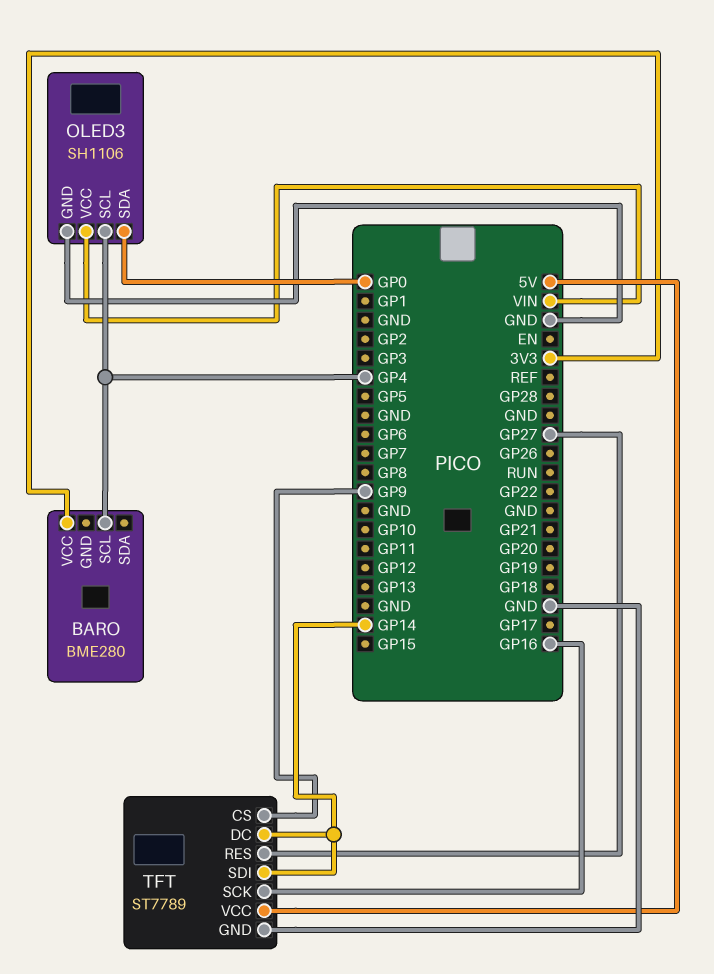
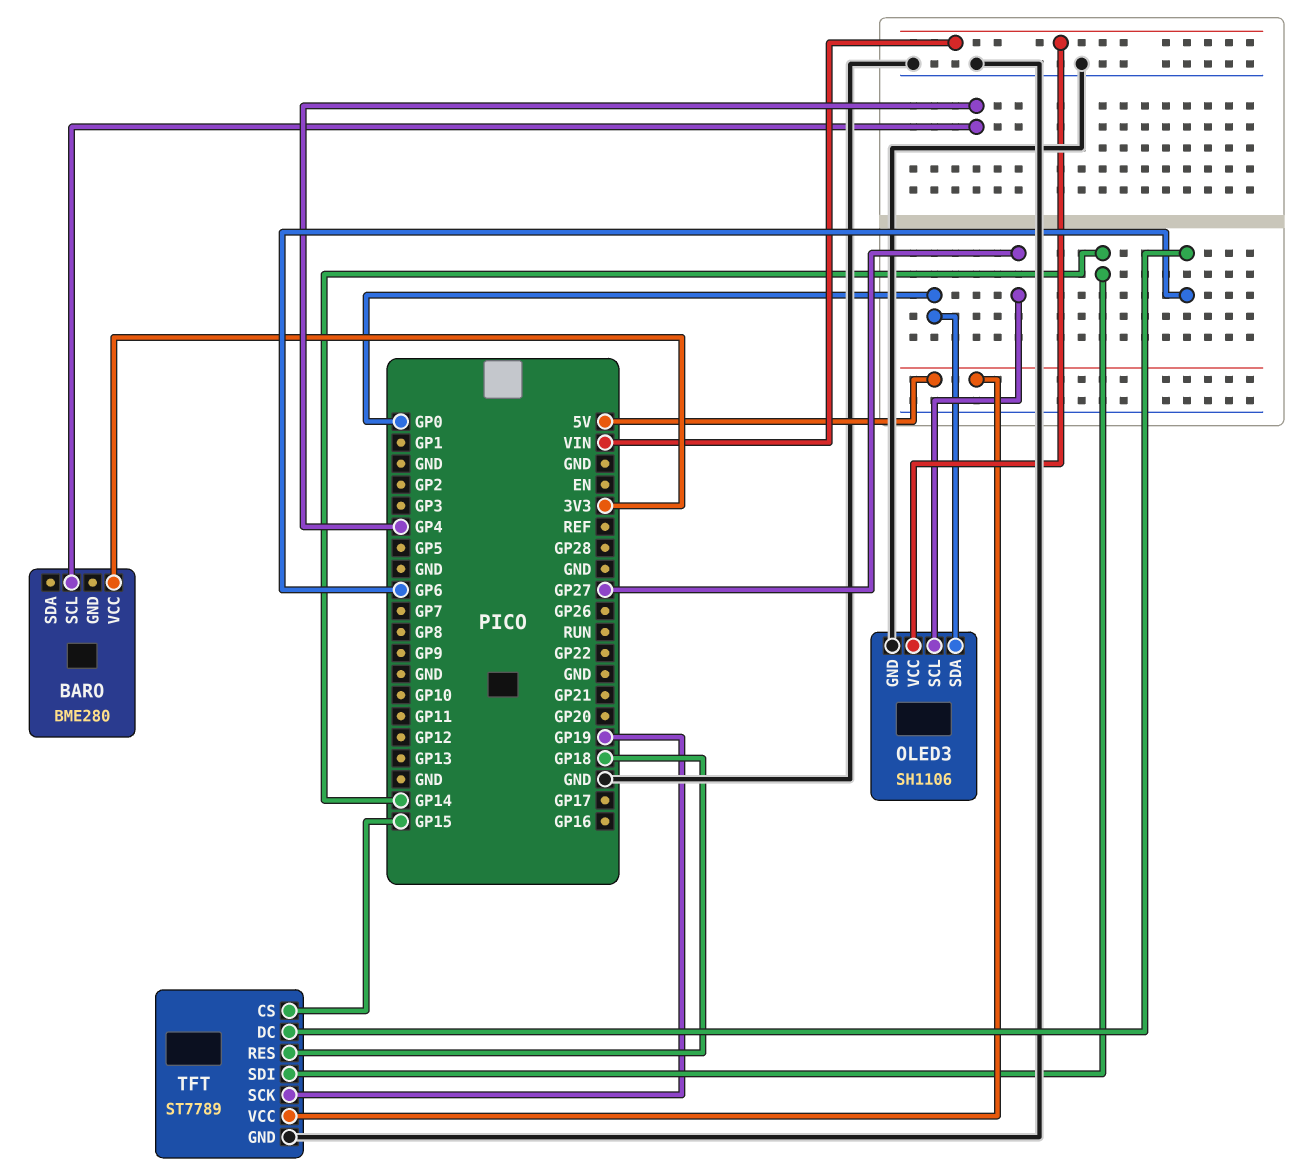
OLED3 pin SCL: GP4 -> GP27
TFT pin CS: GP9 -> GP15
TFT pin DC: GP14 -> GP6
TFT pin RES: GP27 -> GP18
TFT pin SCK: GP16 -> GP19

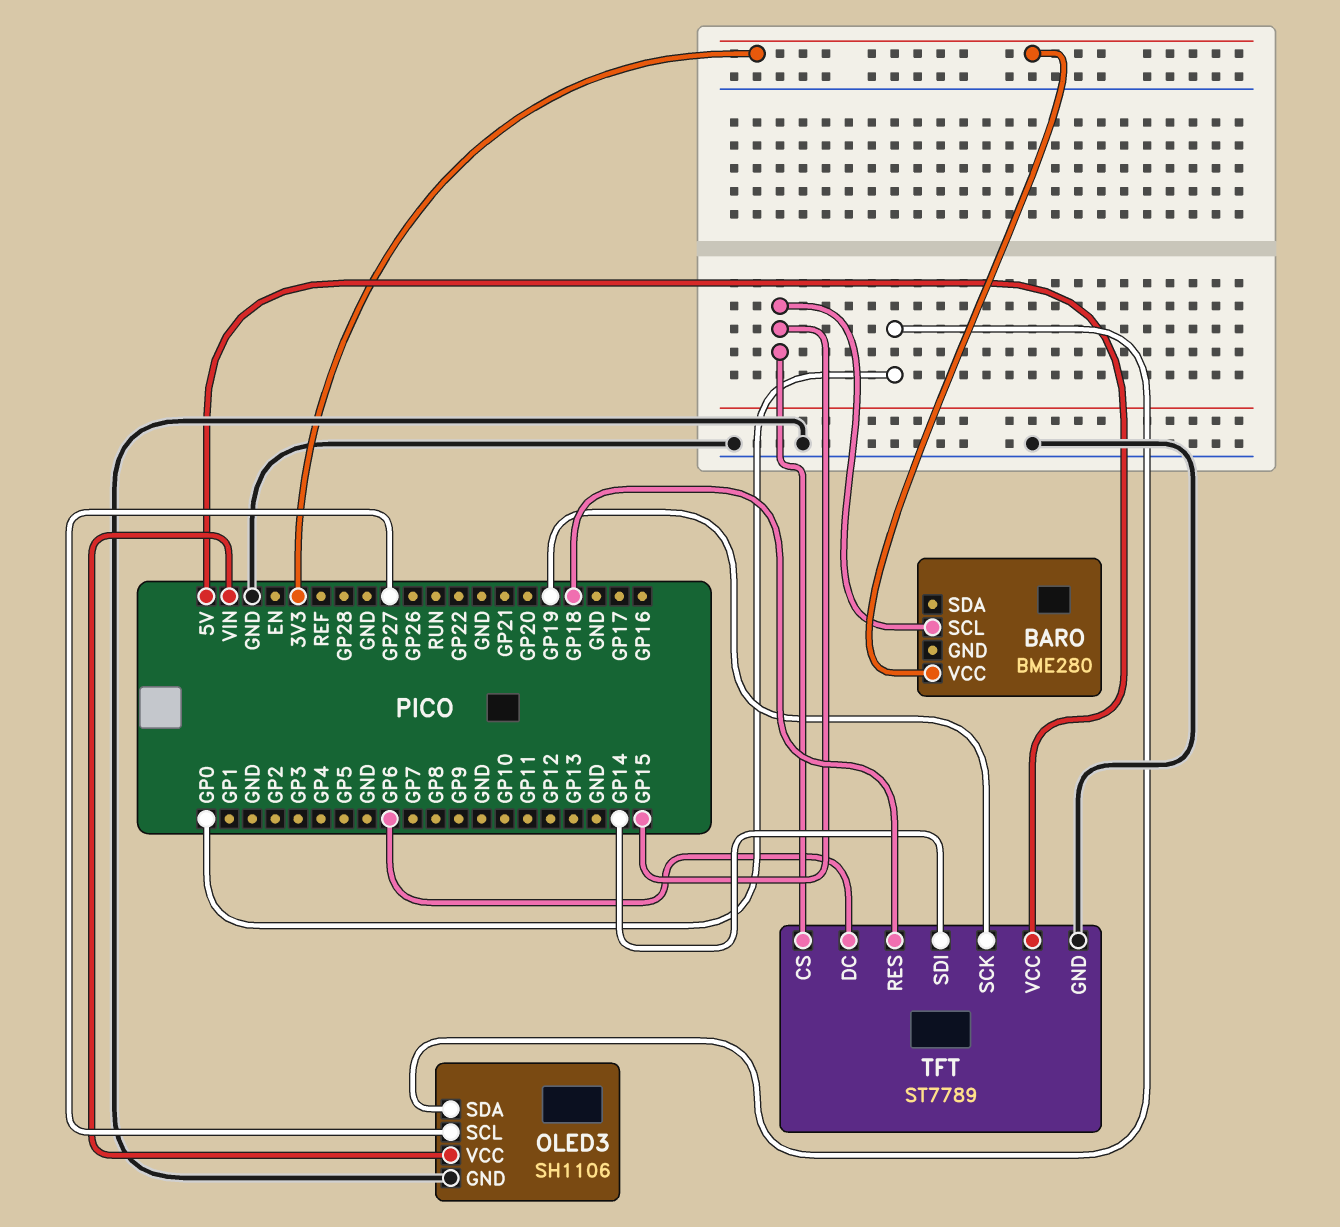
BARO pin SCL: GP4 -> GP15

